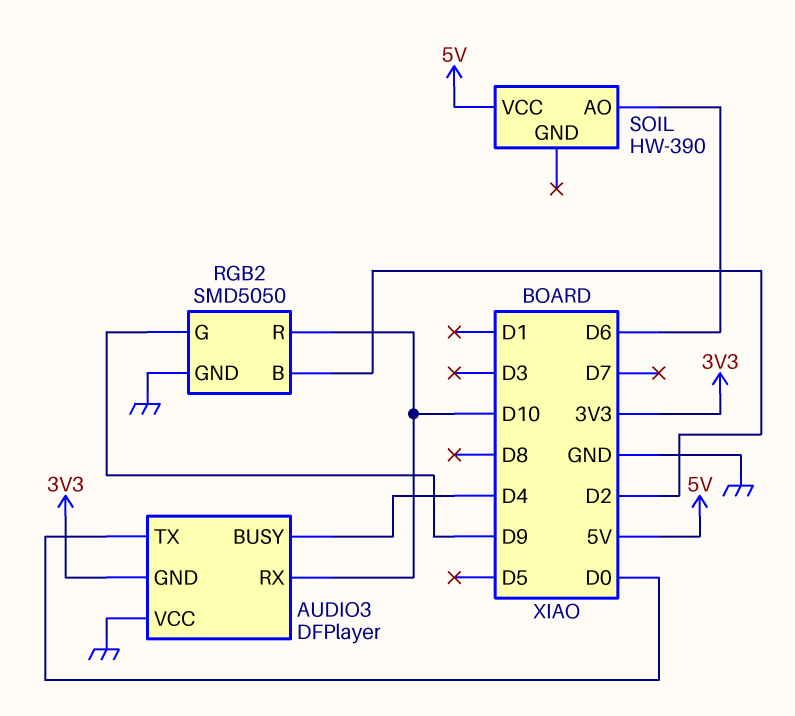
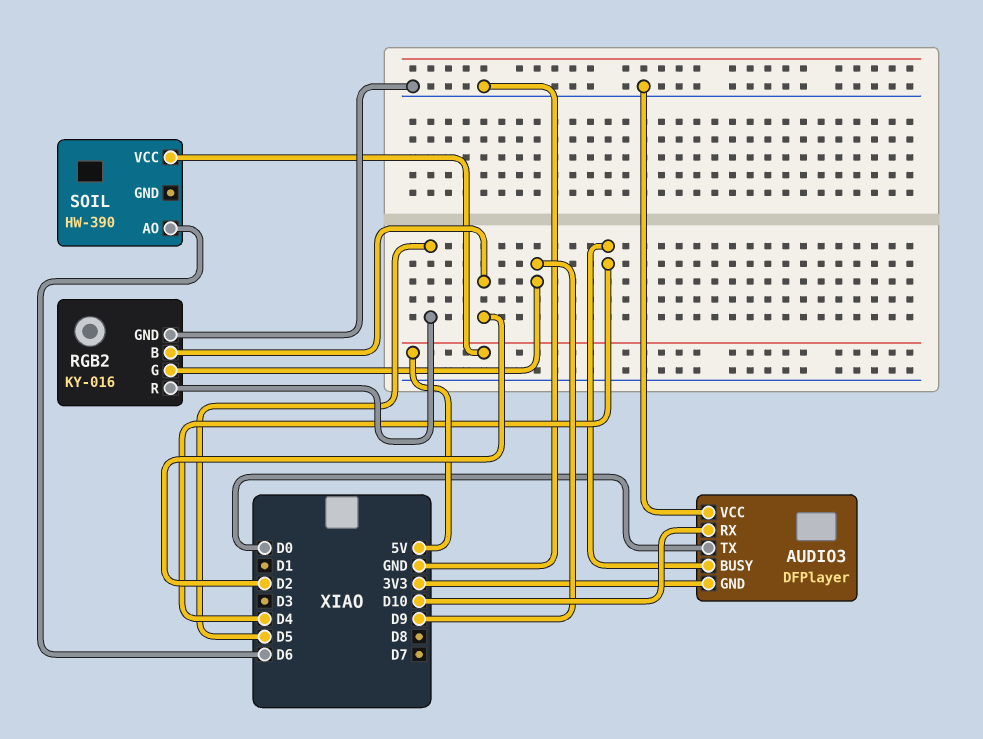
RGB2: SMD5050 -> KY-016
RGB2 pin R: D10 -> D5

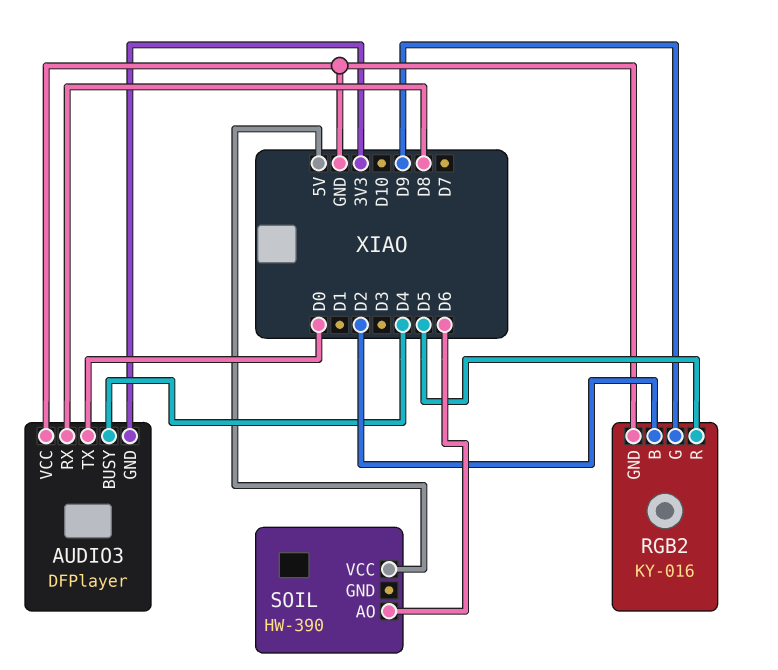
AUDIO3 pin RX: D10 -> D8

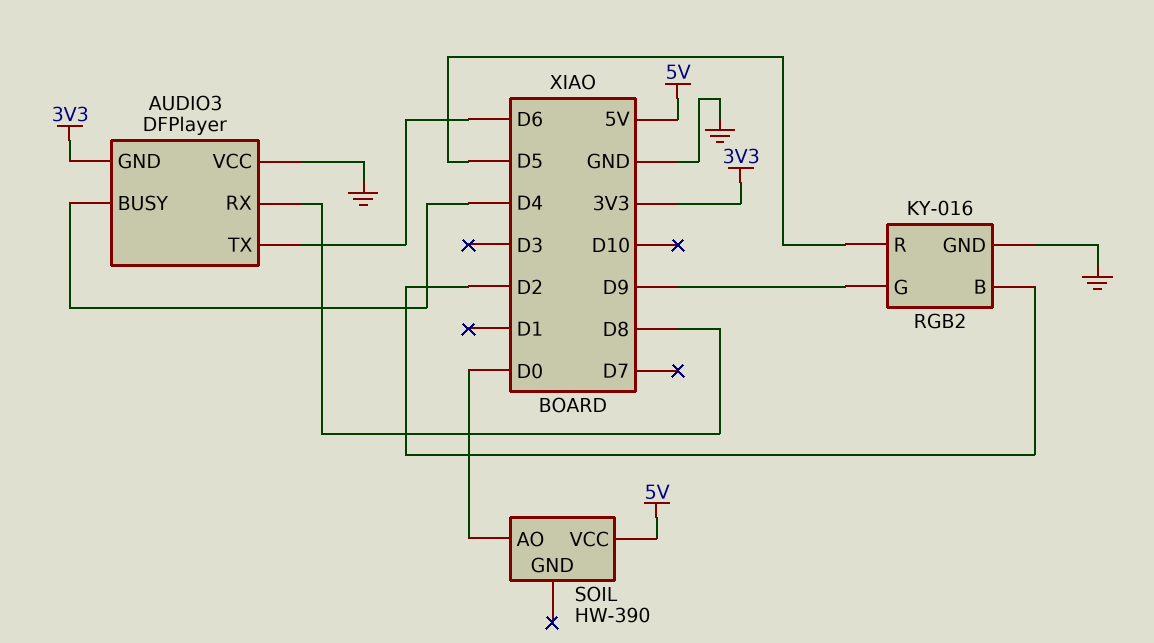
AUDIO3 pin TX: D0 -> D6
SOIL pin AO: D6 -> D0

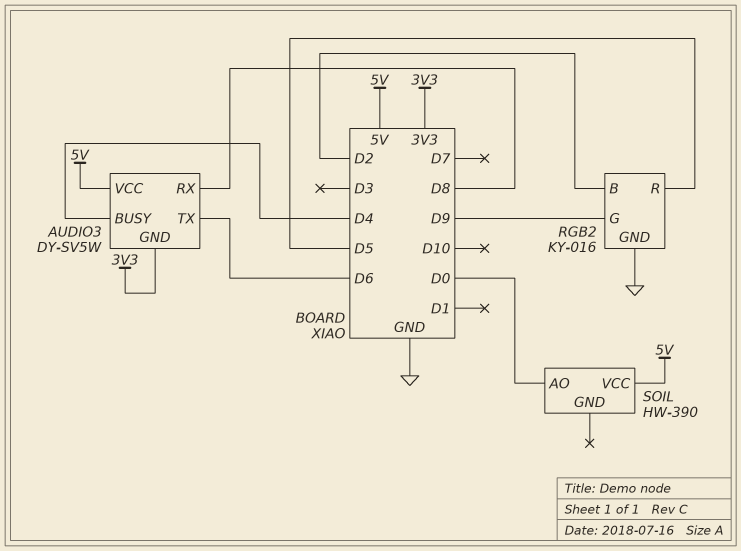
AUDIO3: DFPlayer -> DY-SV5W
AUDIO3 pin VCC: GND -> 5V

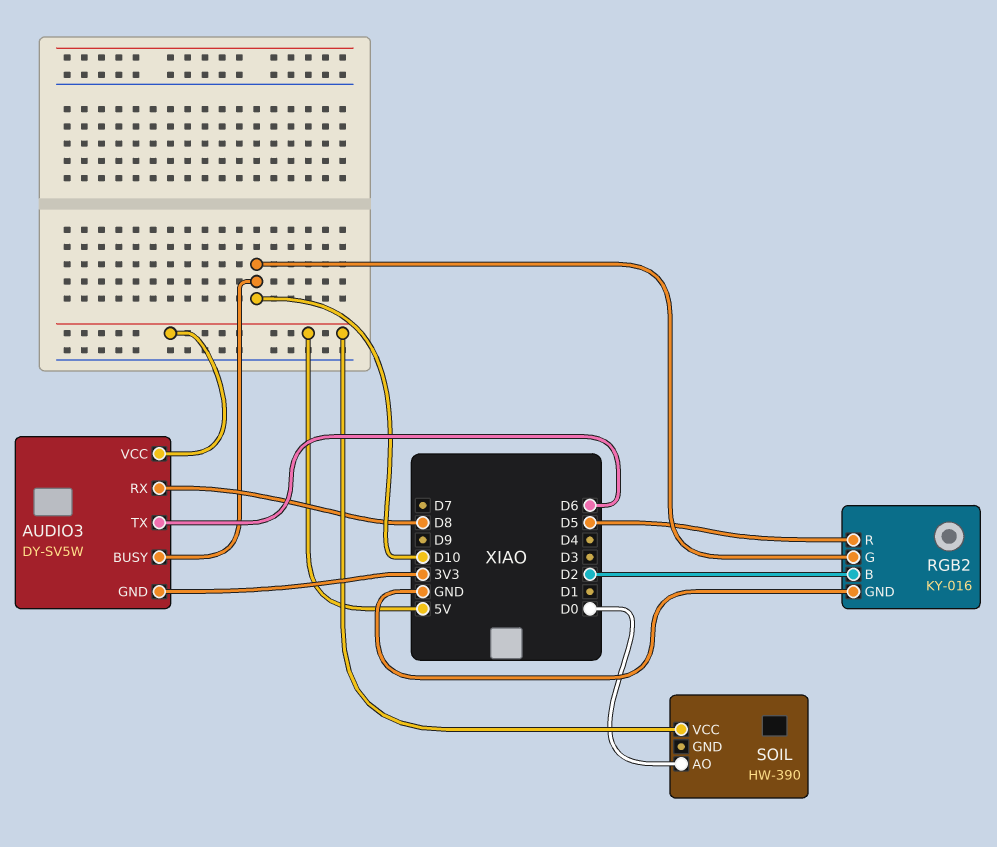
AUDIO3 pin BUSY: D4 -> D10
RGB2 pin G: D9 -> D10

